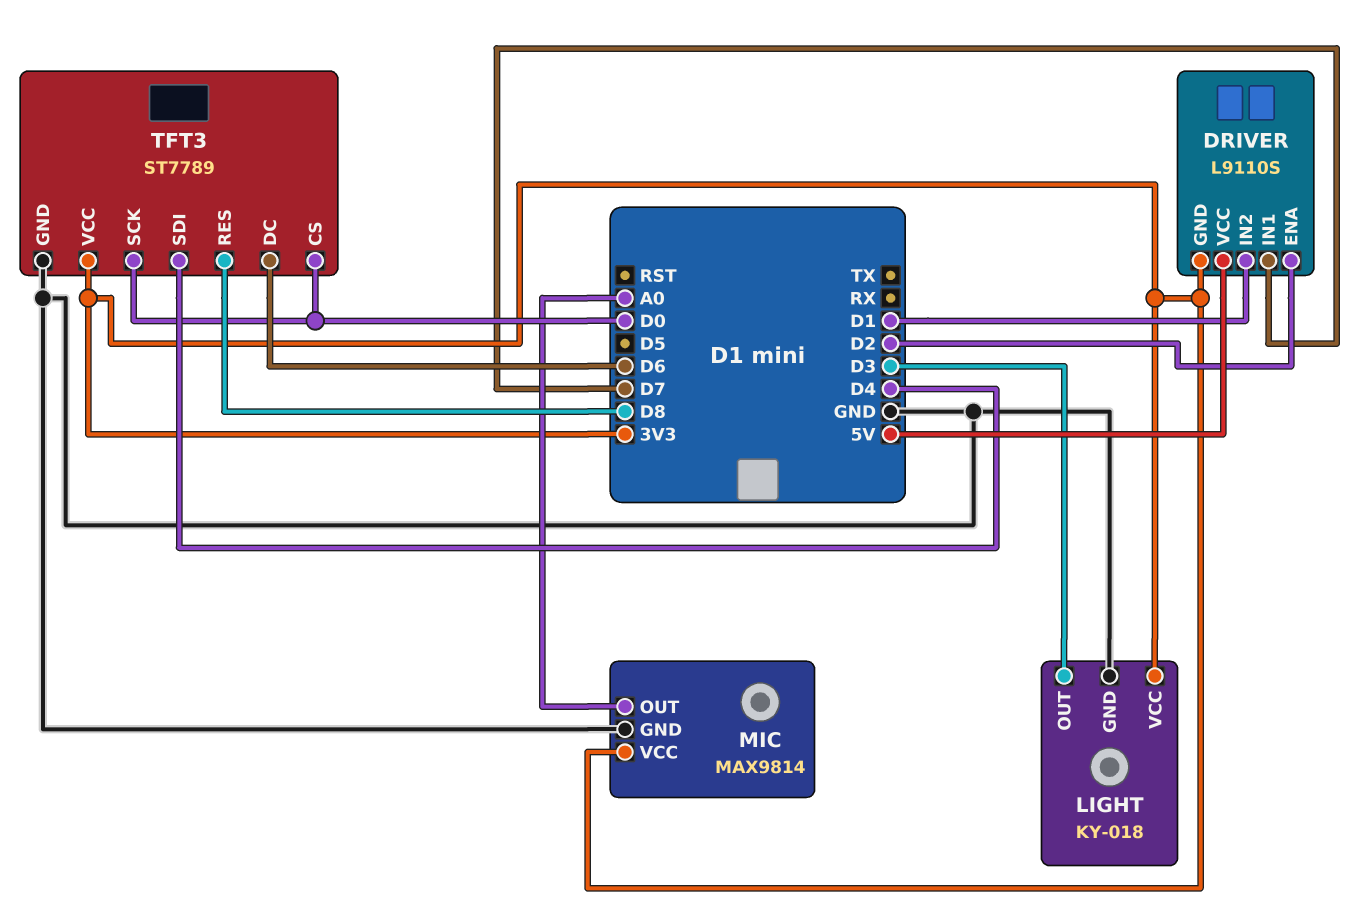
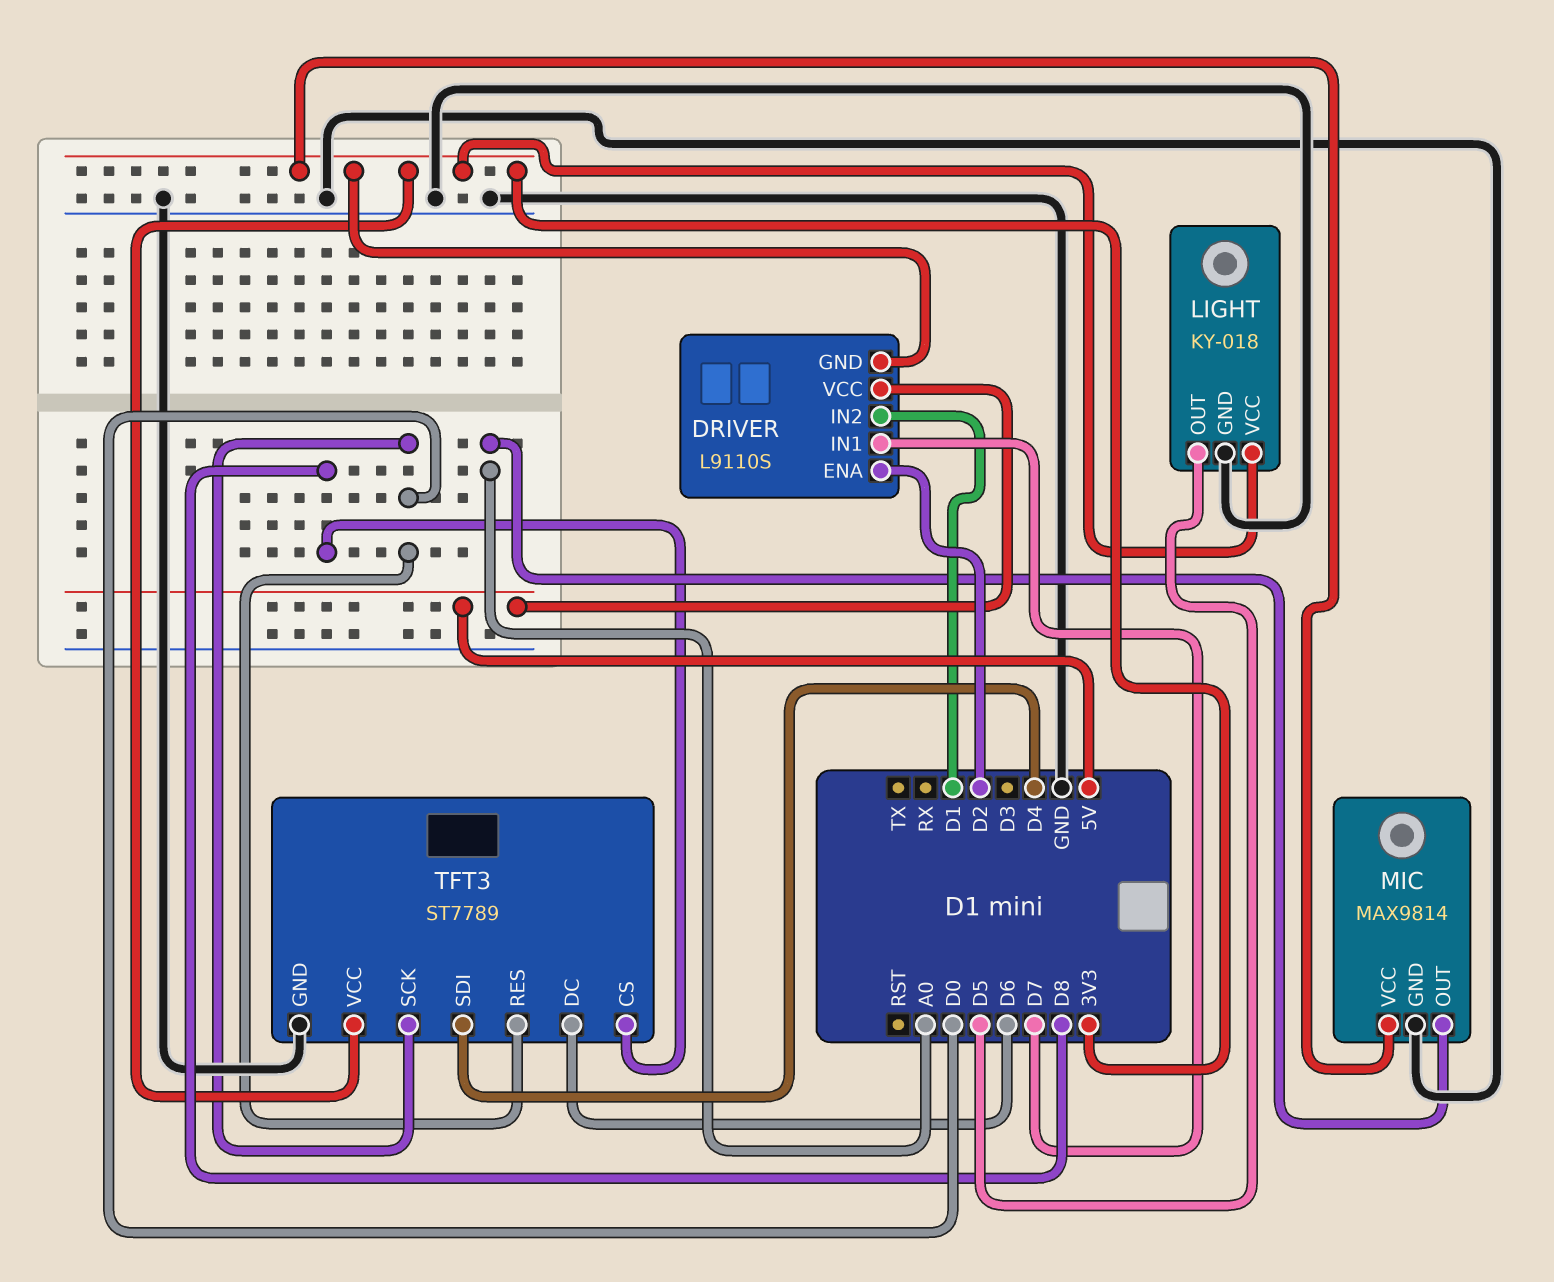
LIGHT pin OUT: D3 -> D5
TFT3 pin CS: D0 -> D8
TFT3 pin RES: D8 -> D0

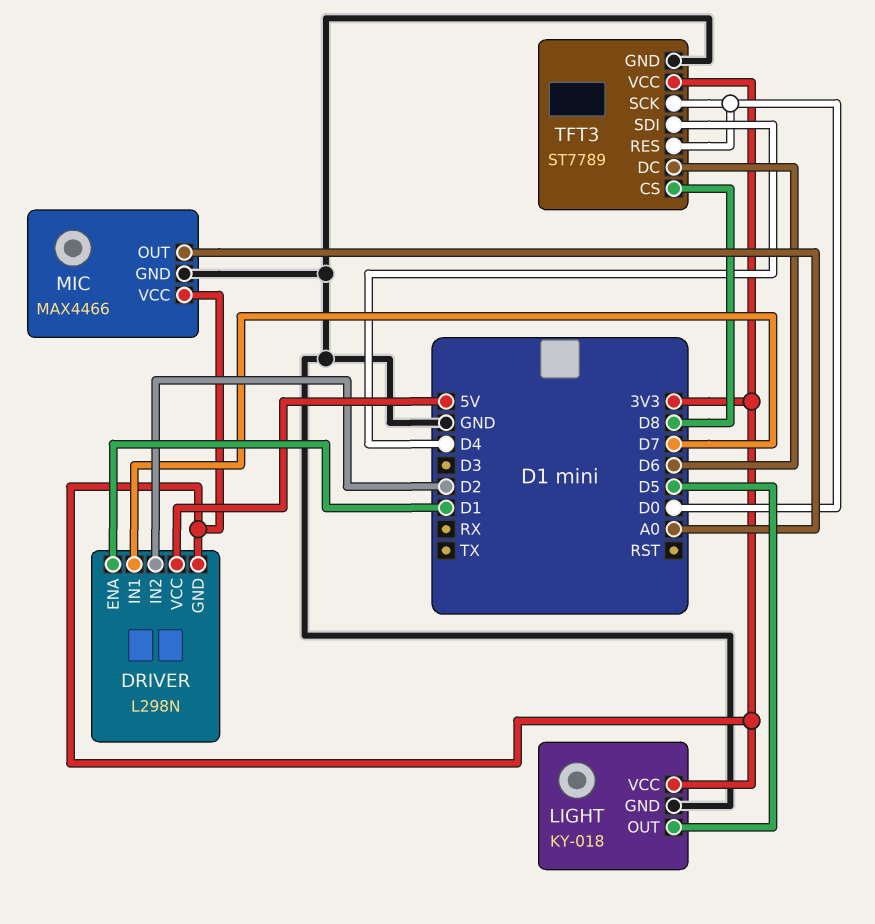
DRIVER: L9110S -> L298N
DRIVER pin ENA: D2 -> D1
DRIVER pin IN2: D1 -> D2
MIC: MAX9814 -> MAX4466

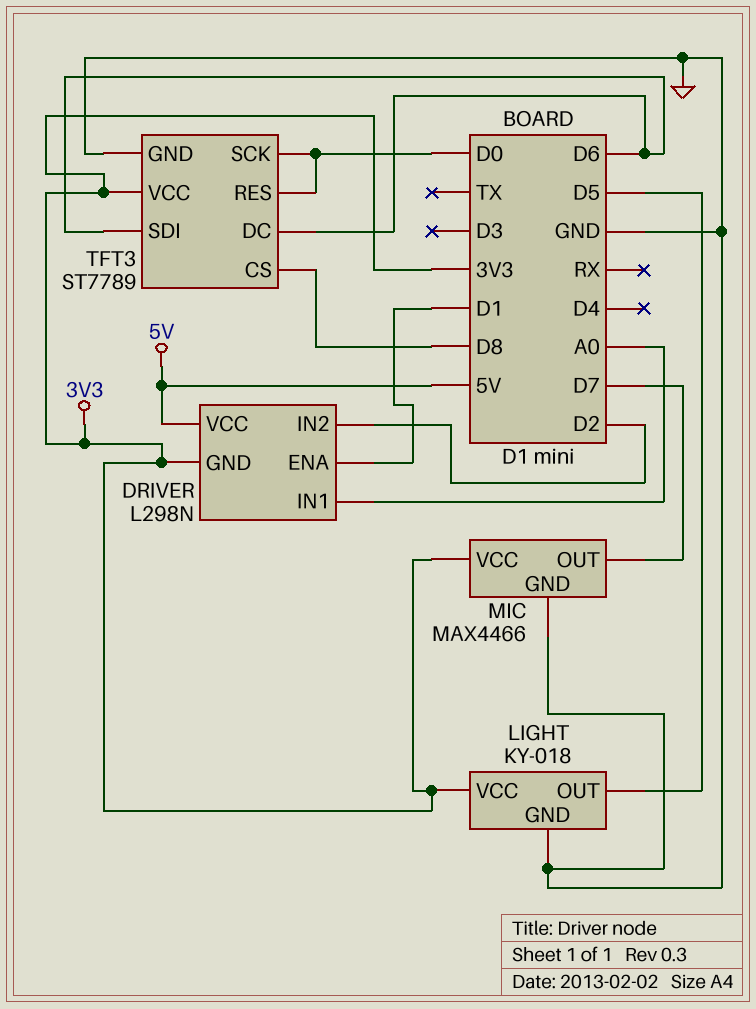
DRIVER pin IN1: D7 -> A0
MIC pin OUT: A0 -> D7
TFT3 pin SDI: D4 -> D6

